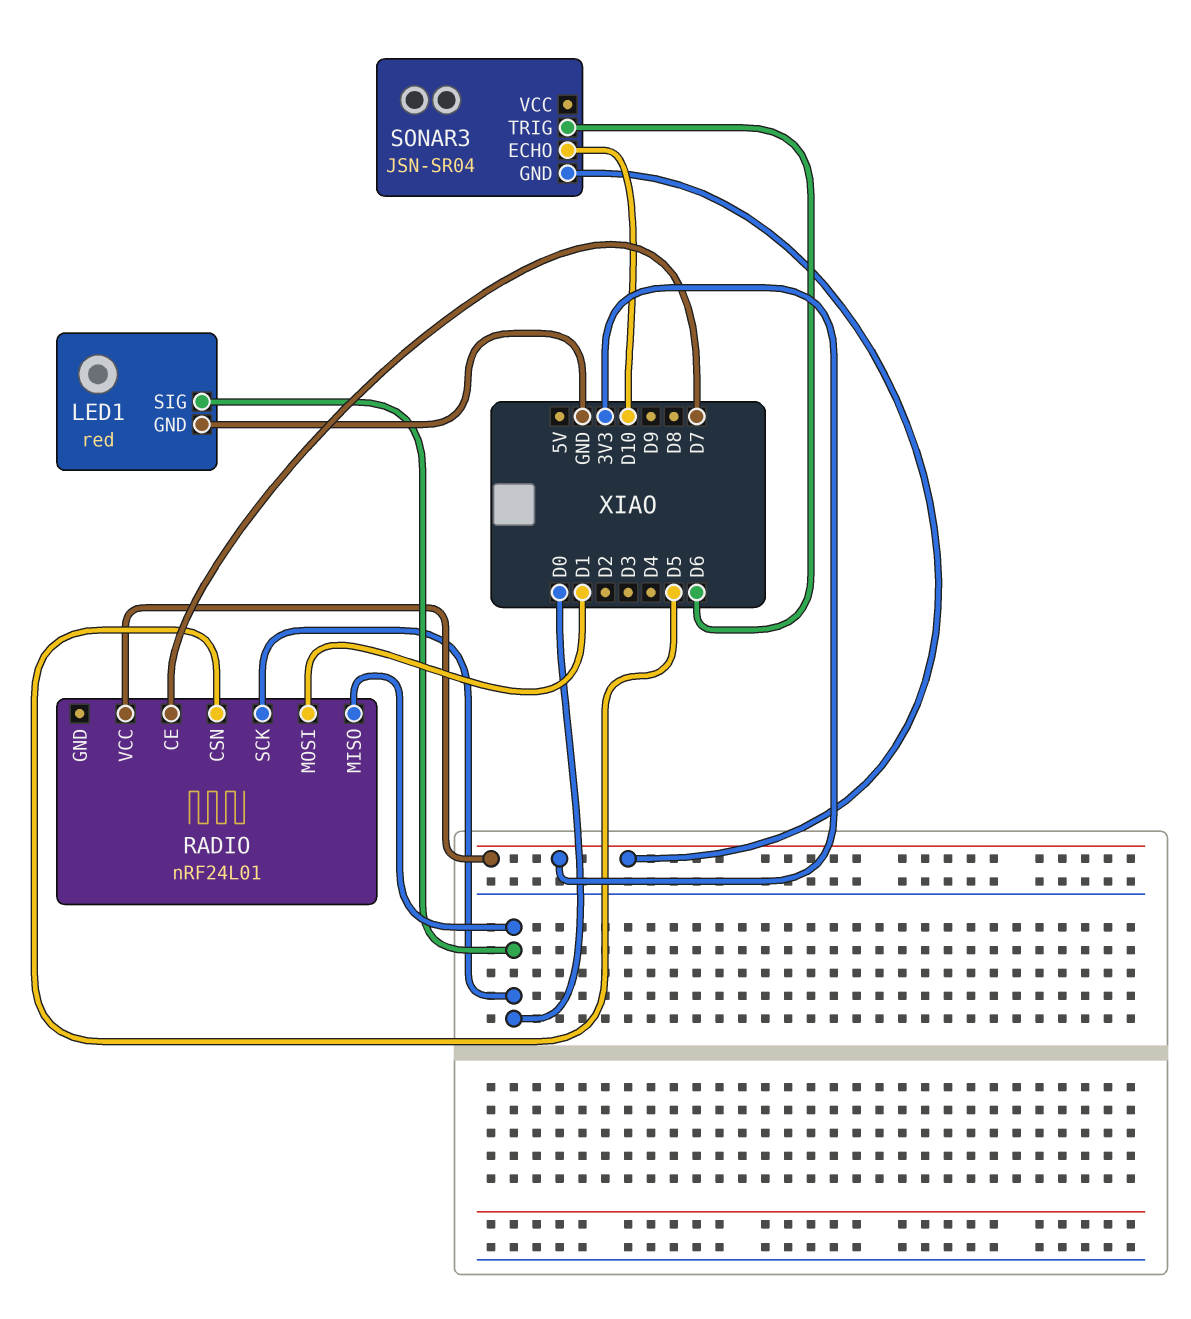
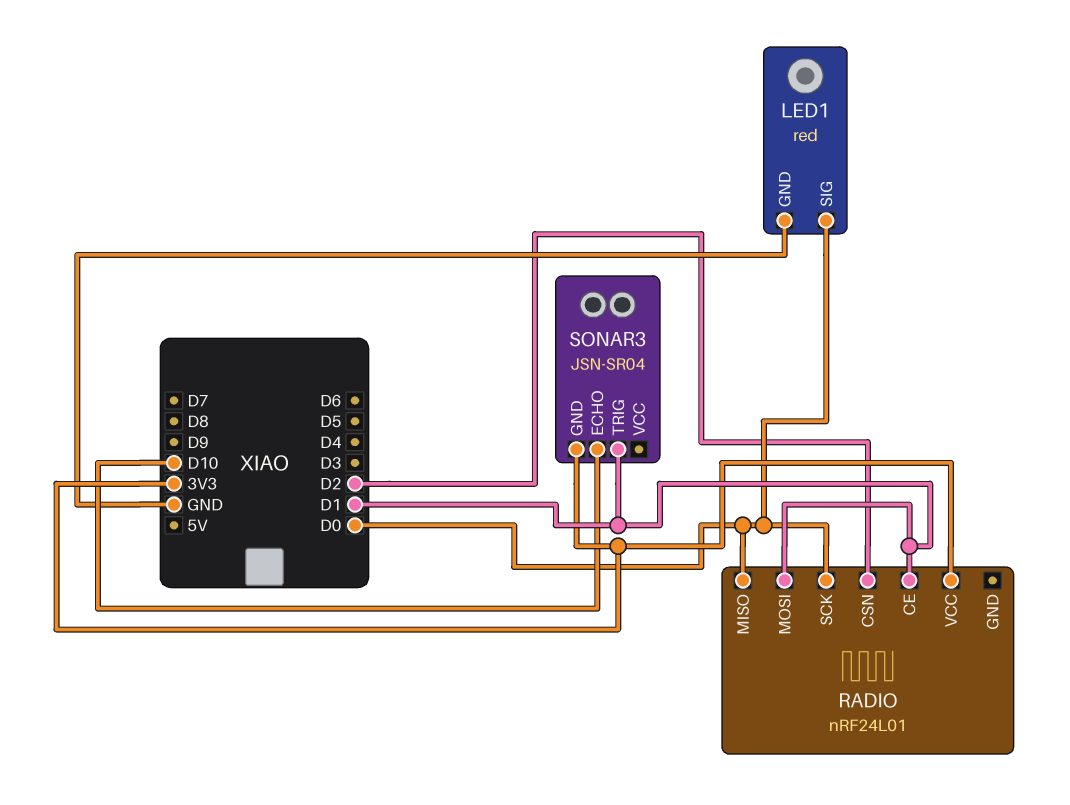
RADIO pin CE: D7 -> D1
RADIO pin CSN: D5 -> D2
SONAR3 pin TRIG: D6 -> D1

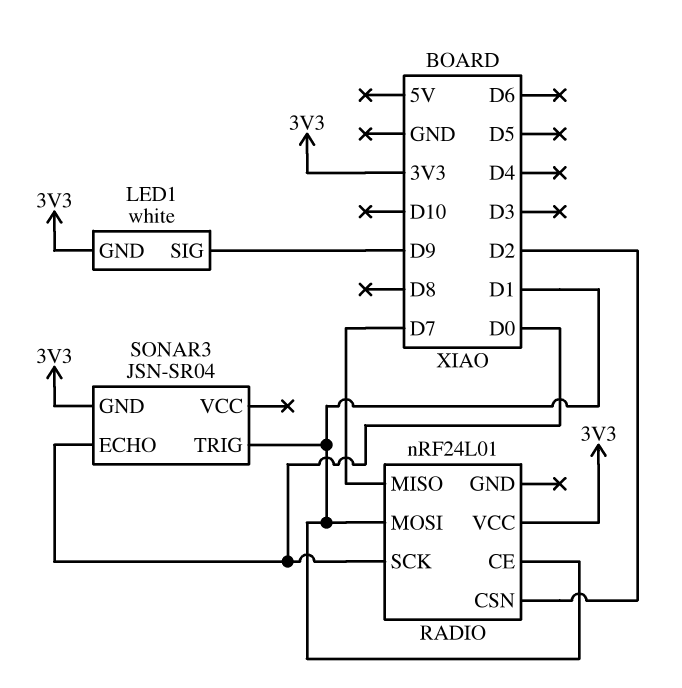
LED1: red -> white
LED1 pin GND: GND -> 3V3
LED1 pin SIG: D0 -> D9
RADIO pin MISO: D0 -> D7
SONAR3 pin ECHO: D10 -> D0

